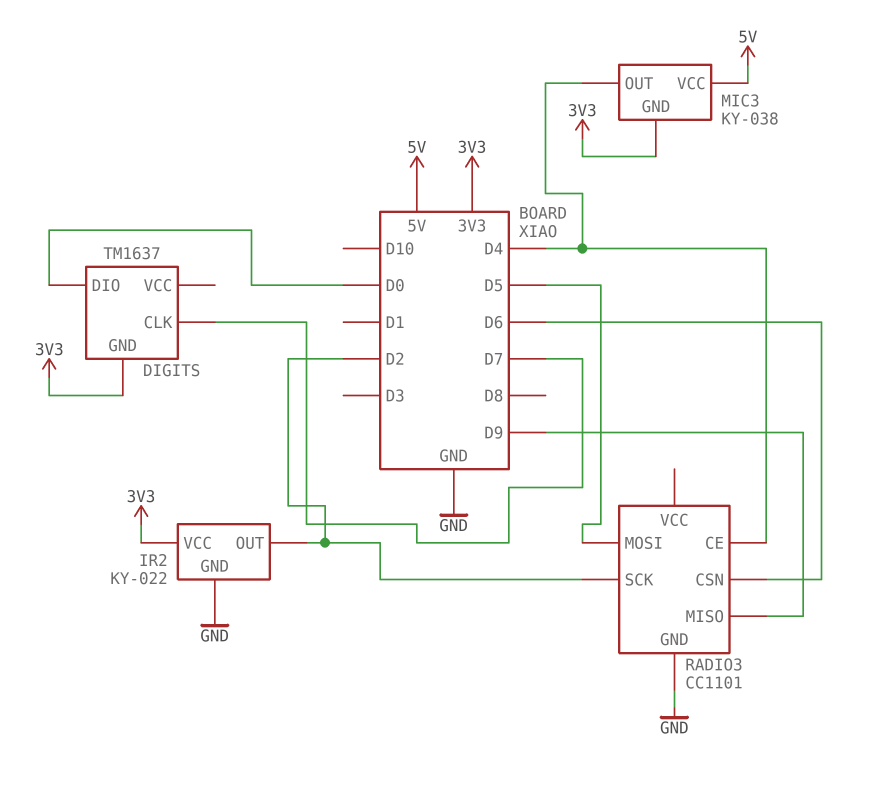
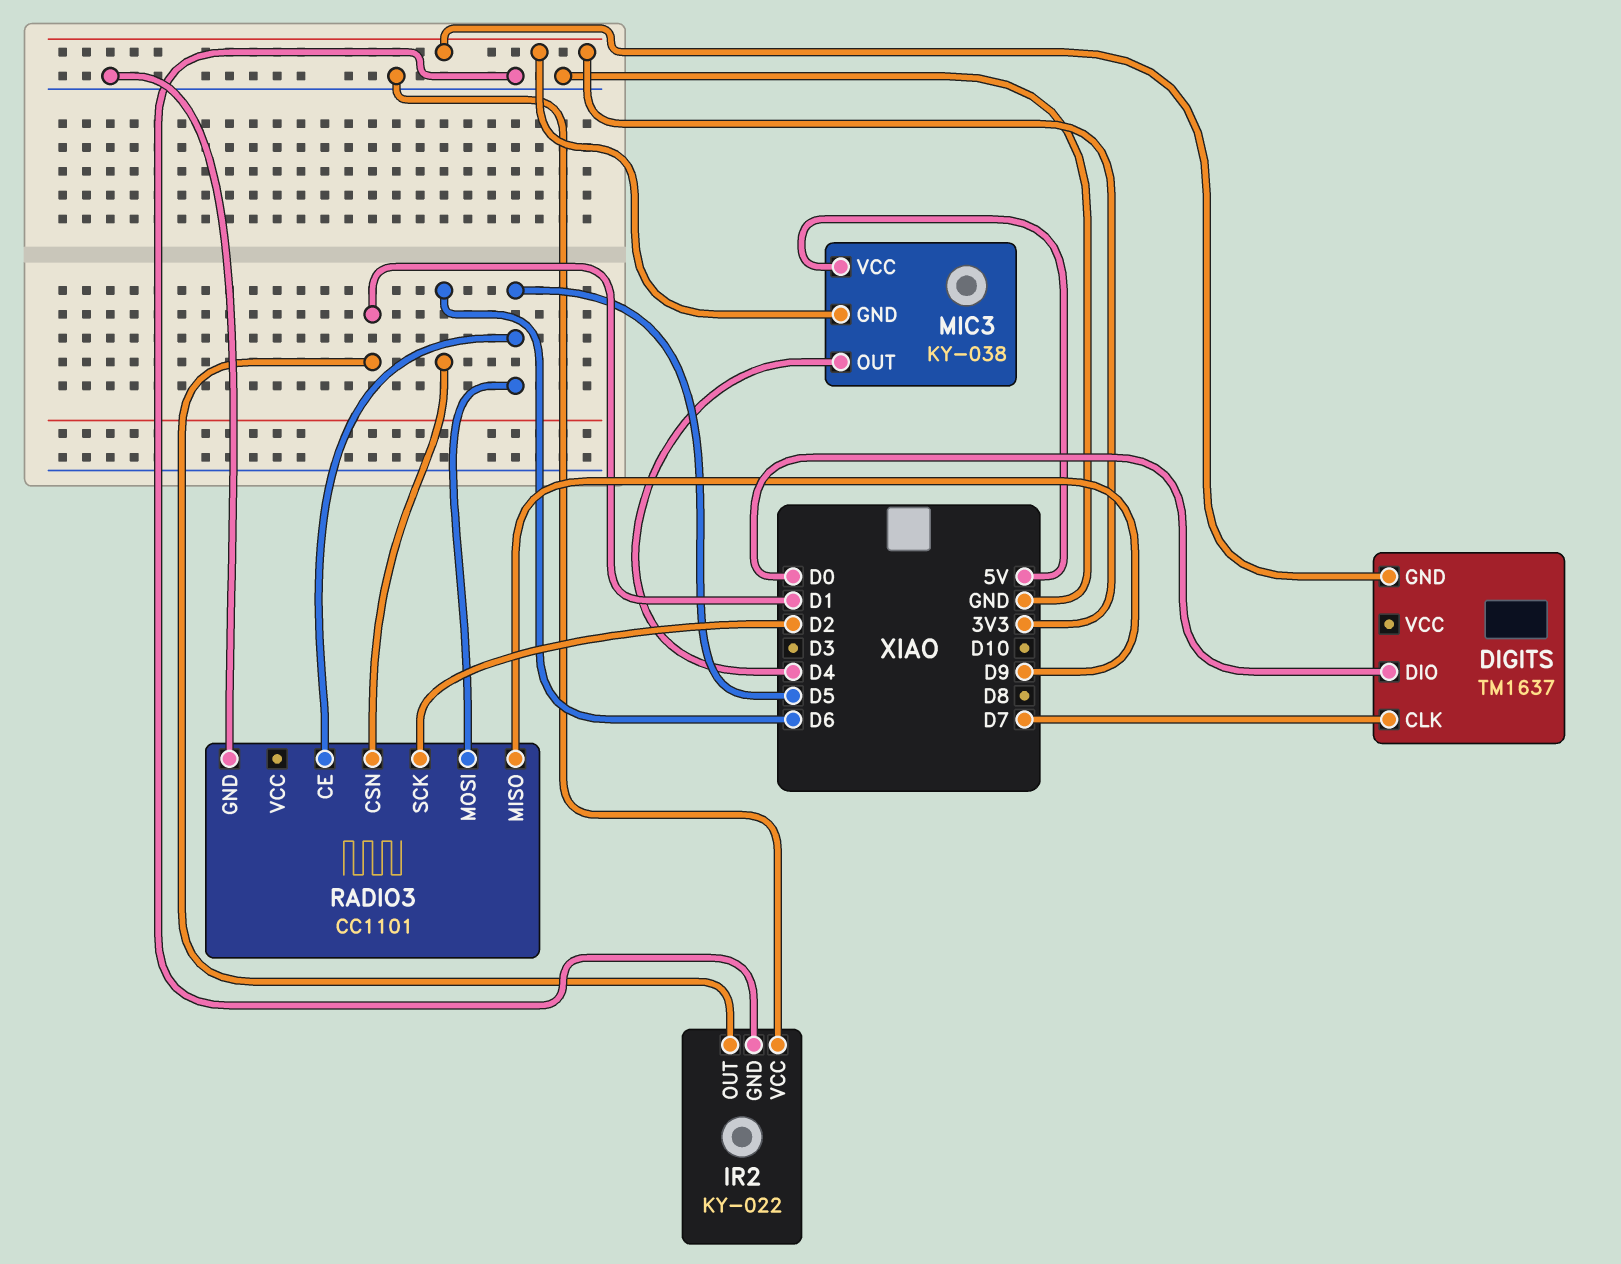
IR2 pin OUT: D2 -> D1
IR2 pin VCC: 3V3 -> GND
RADIO3 pin CE: D4 -> D5

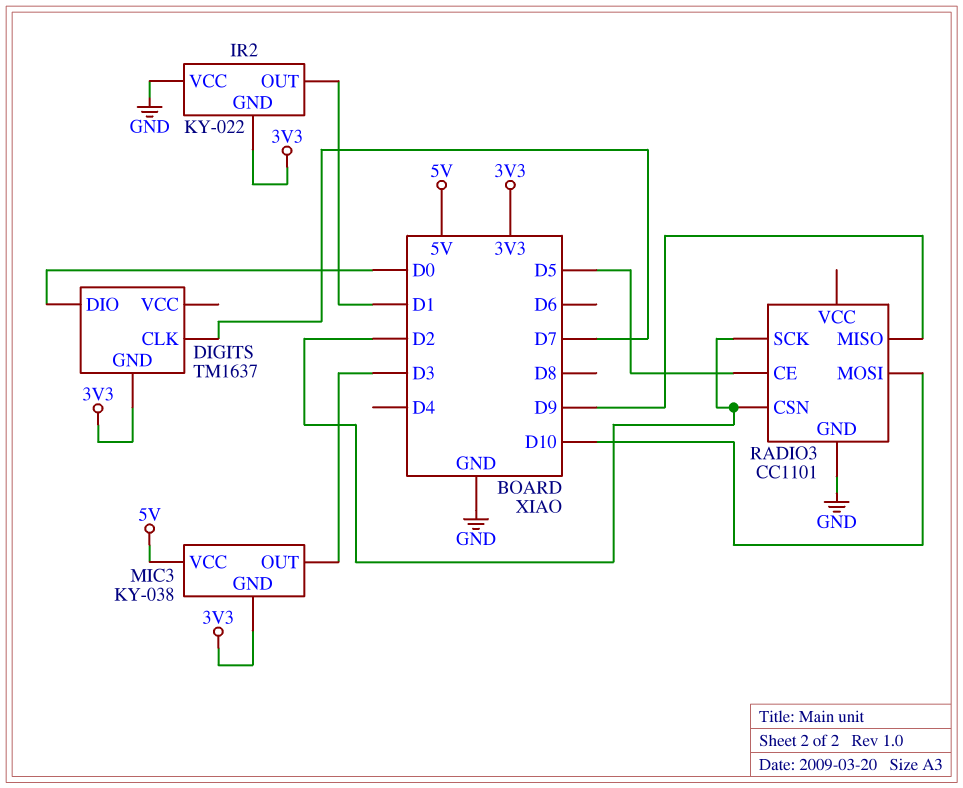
IR2 pin GND: GND -> 3V3
MIC3 pin OUT: D4 -> D3
RADIO3 pin CSN: D6 -> D2
RADIO3 pin MOSI: D5 -> D10

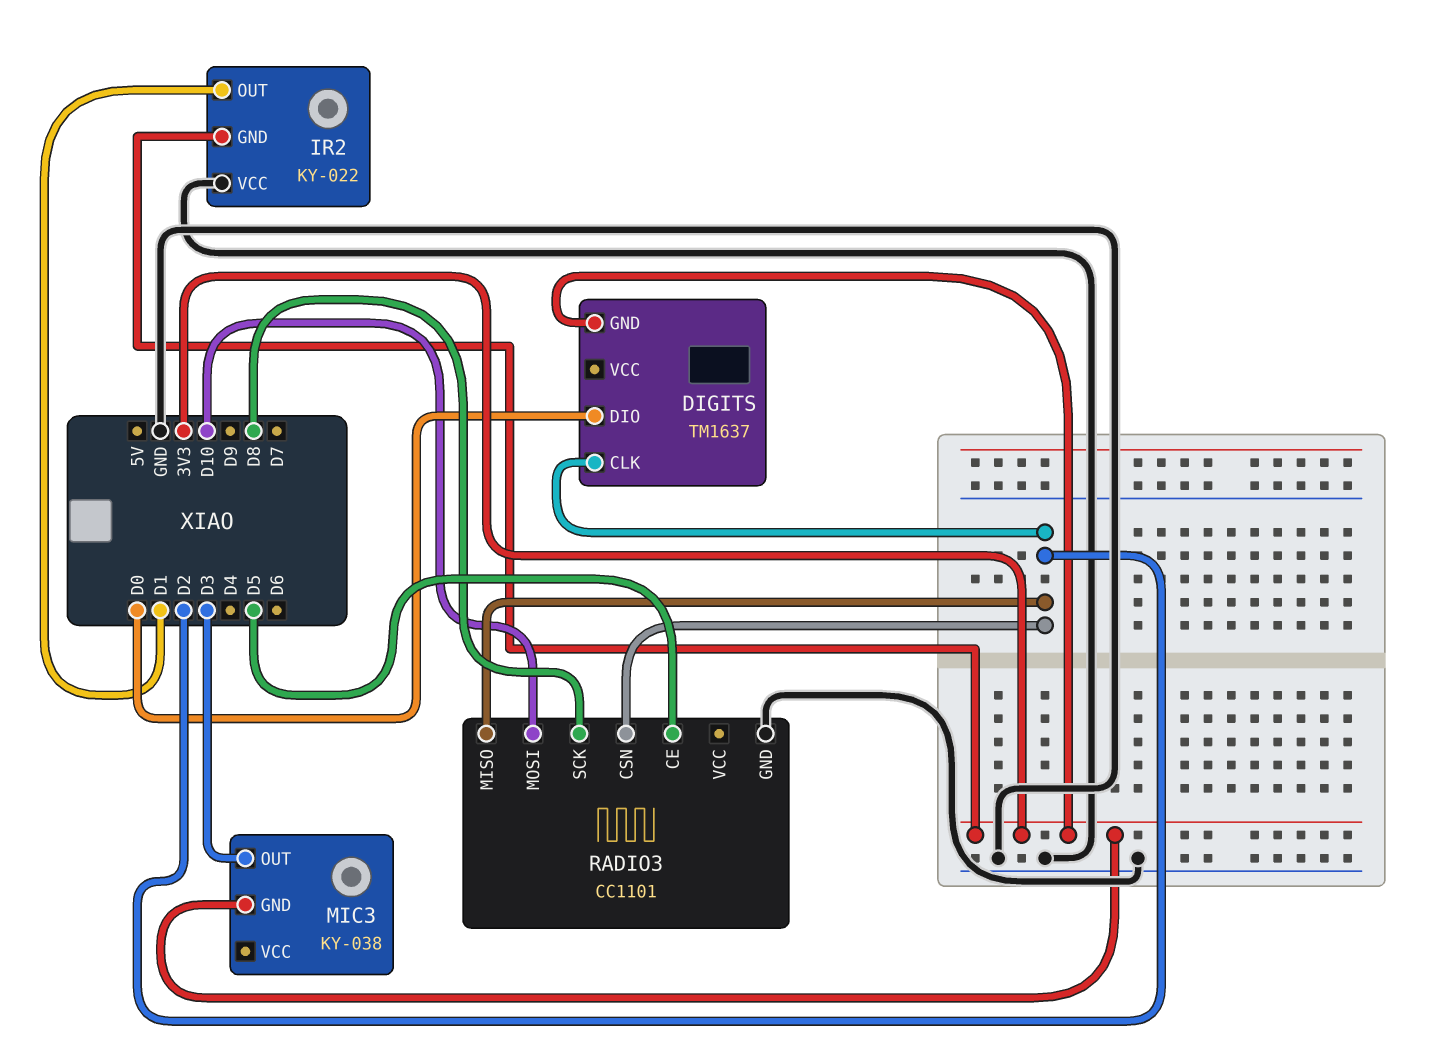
DIGITS pin CLK: D7 -> D2
MIC3 pin VCC: 5V -> none
RADIO3 pin MISO: D9 -> D2
RADIO3 pin SCK: D2 -> D8

